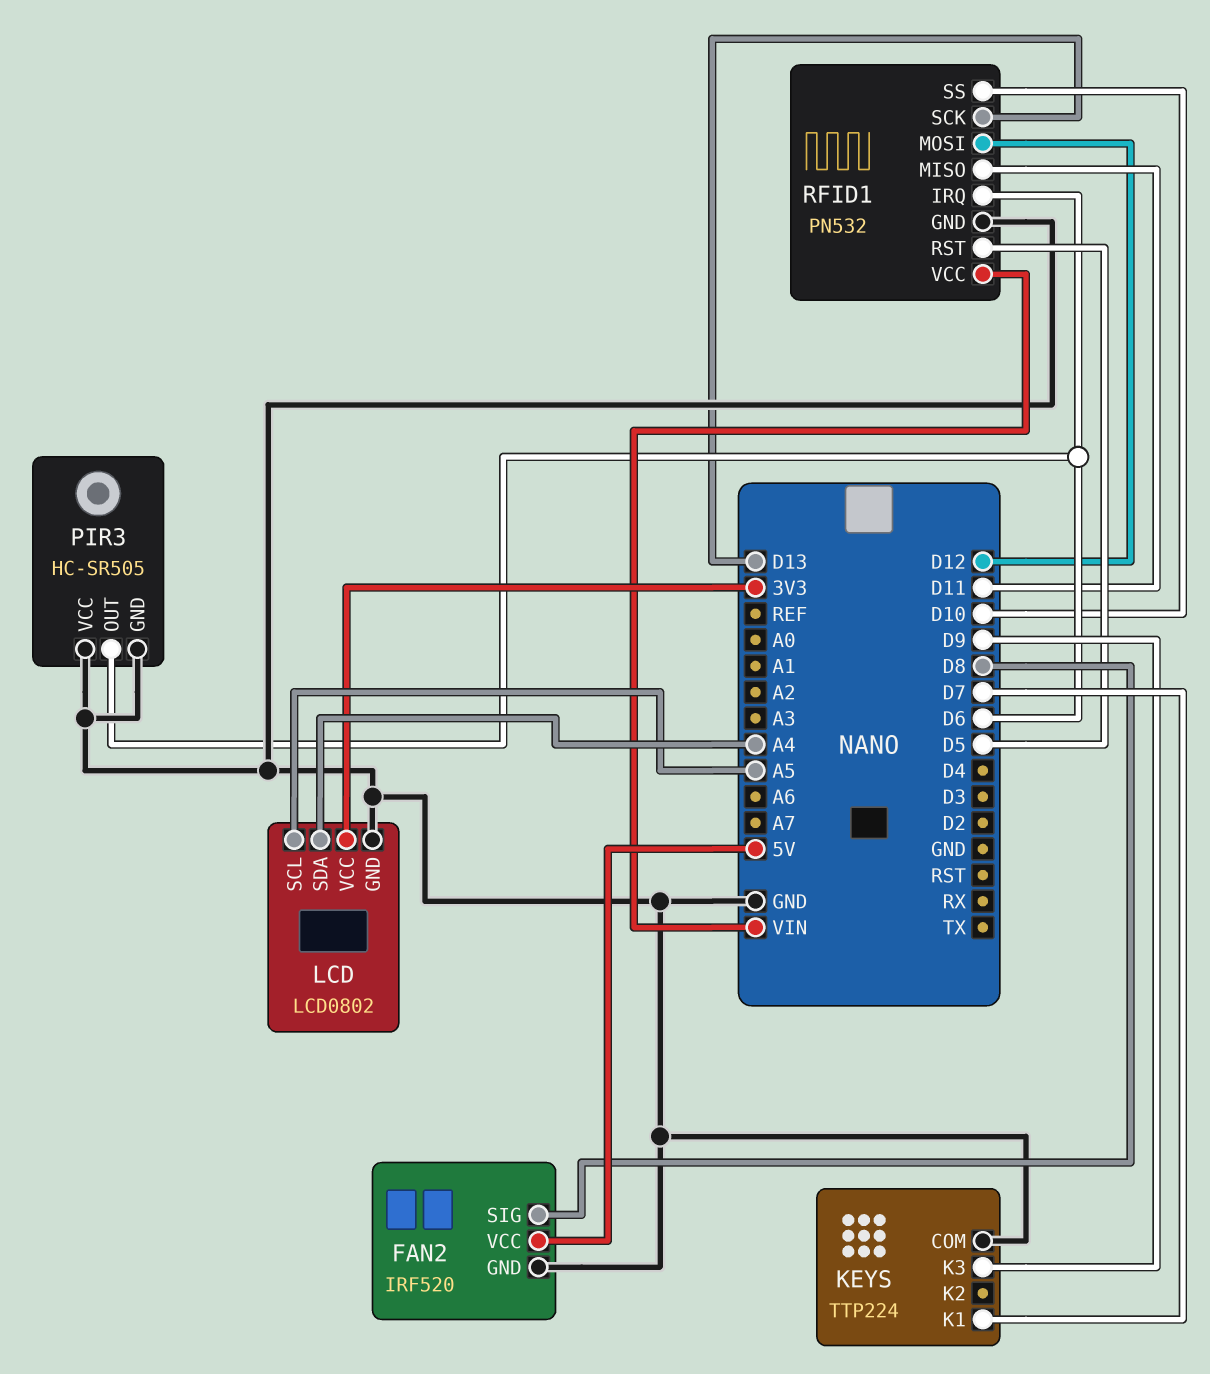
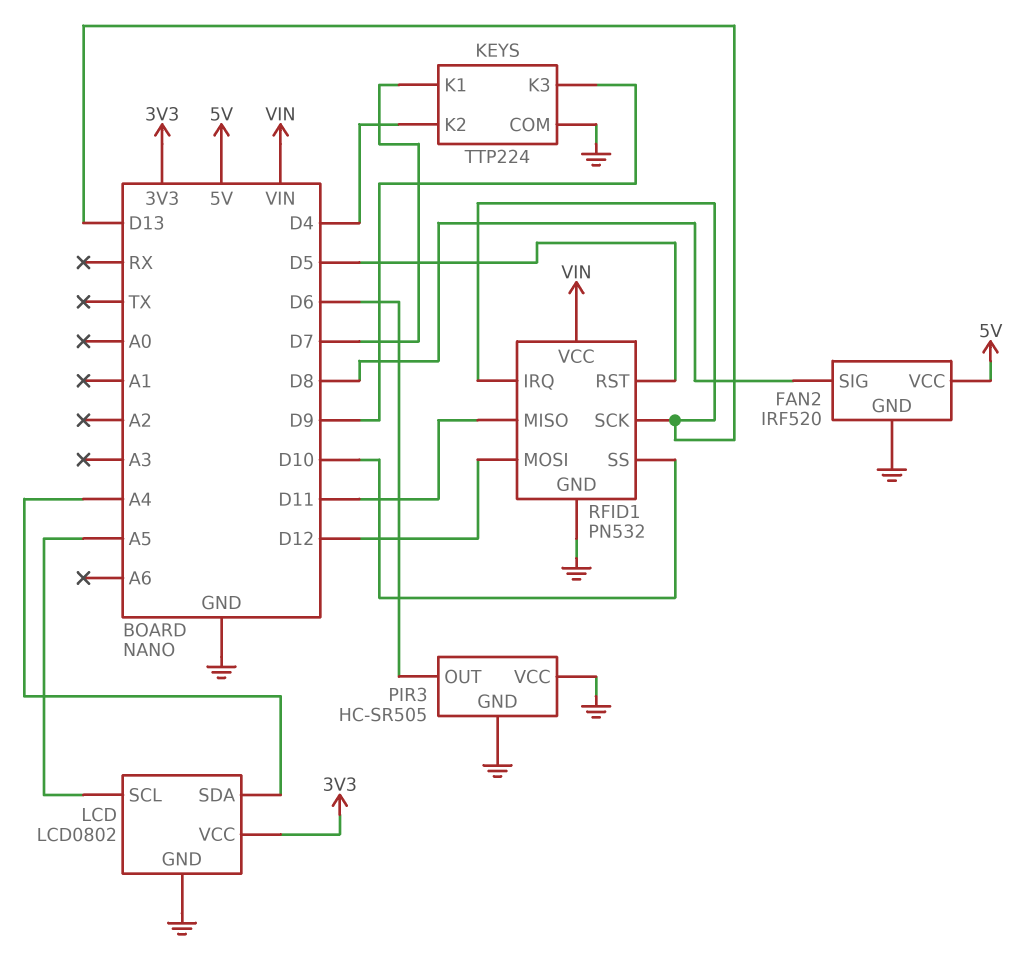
KEYS pin K2: none -> D4
RFID1 pin IRQ: D6 -> D13

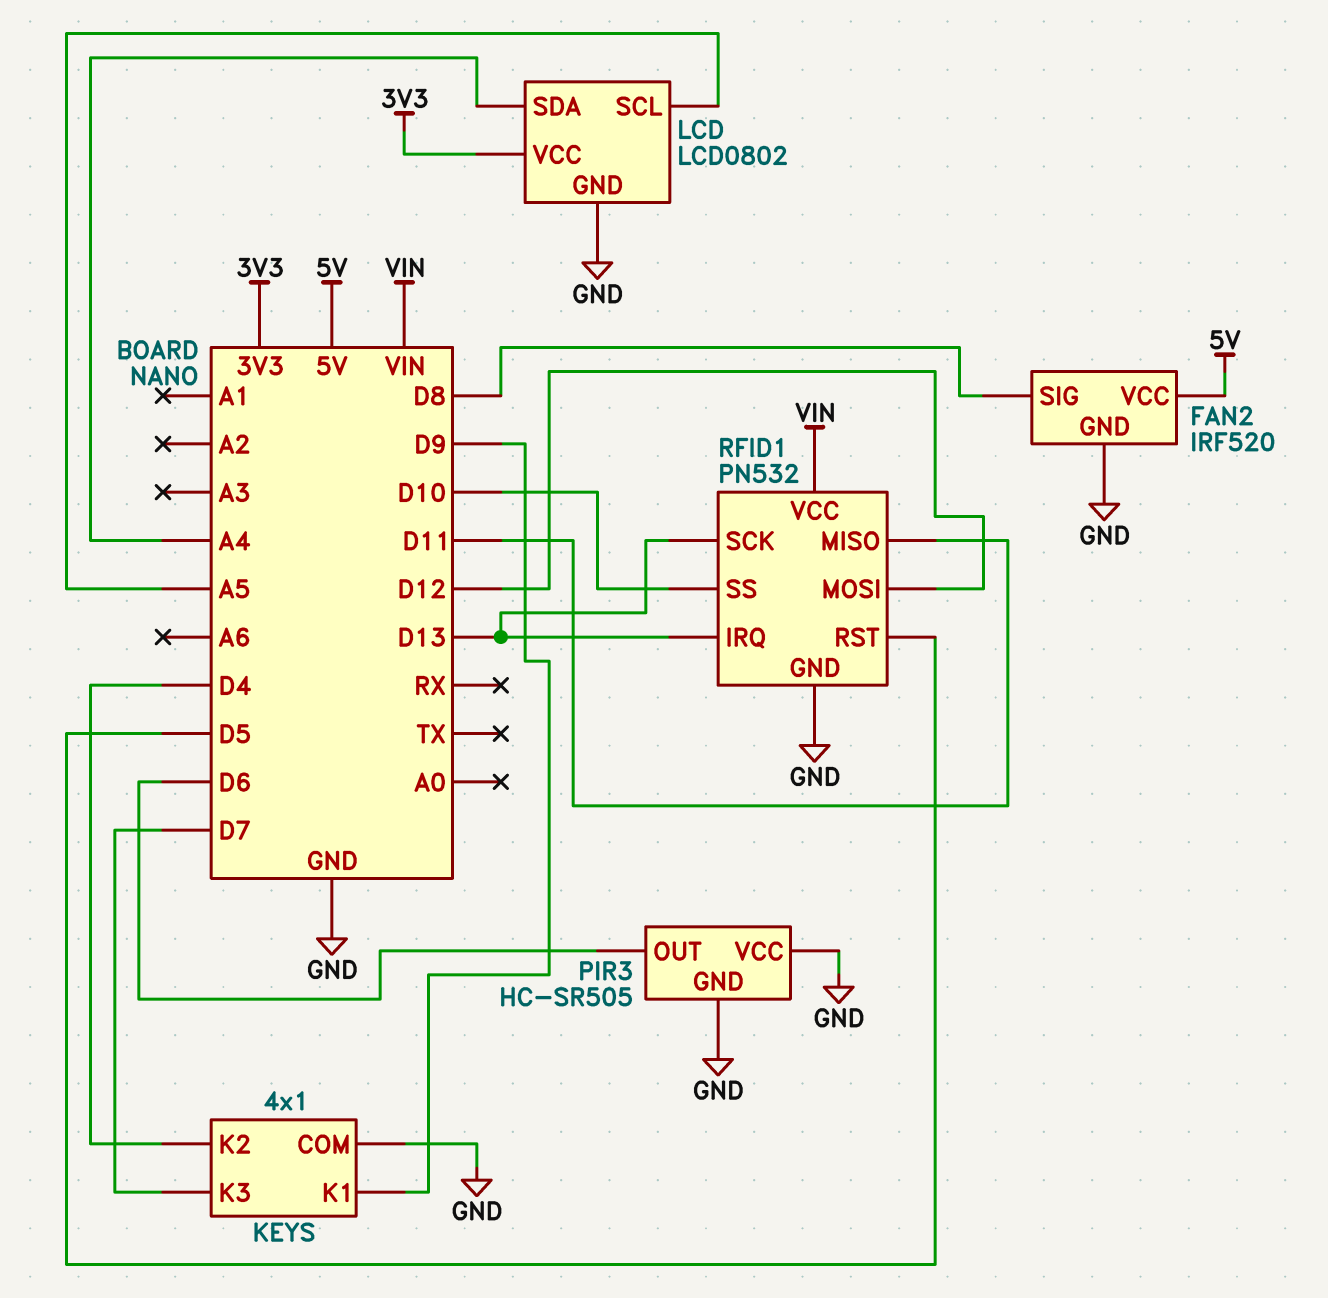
KEYS: TTP224 -> 4x1
KEYS pin K1: D7 -> D9
KEYS pin K3: D9 -> D7

